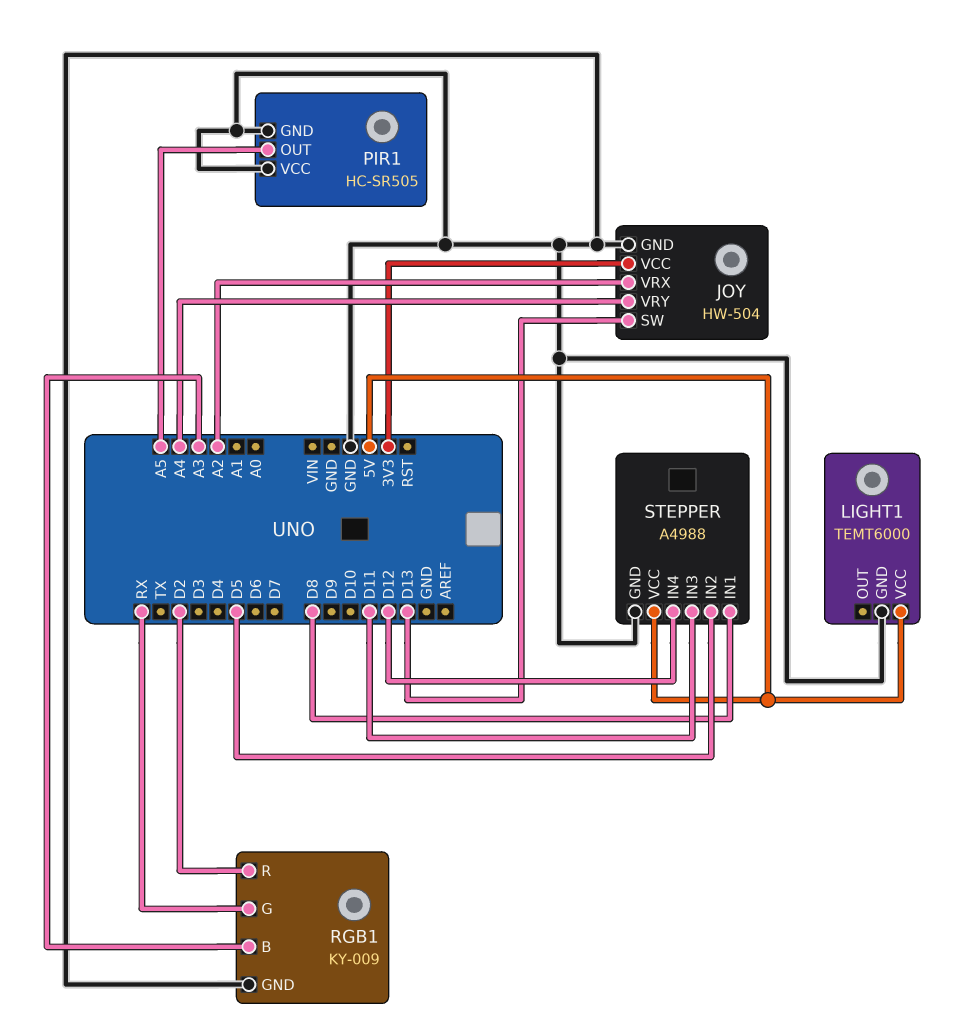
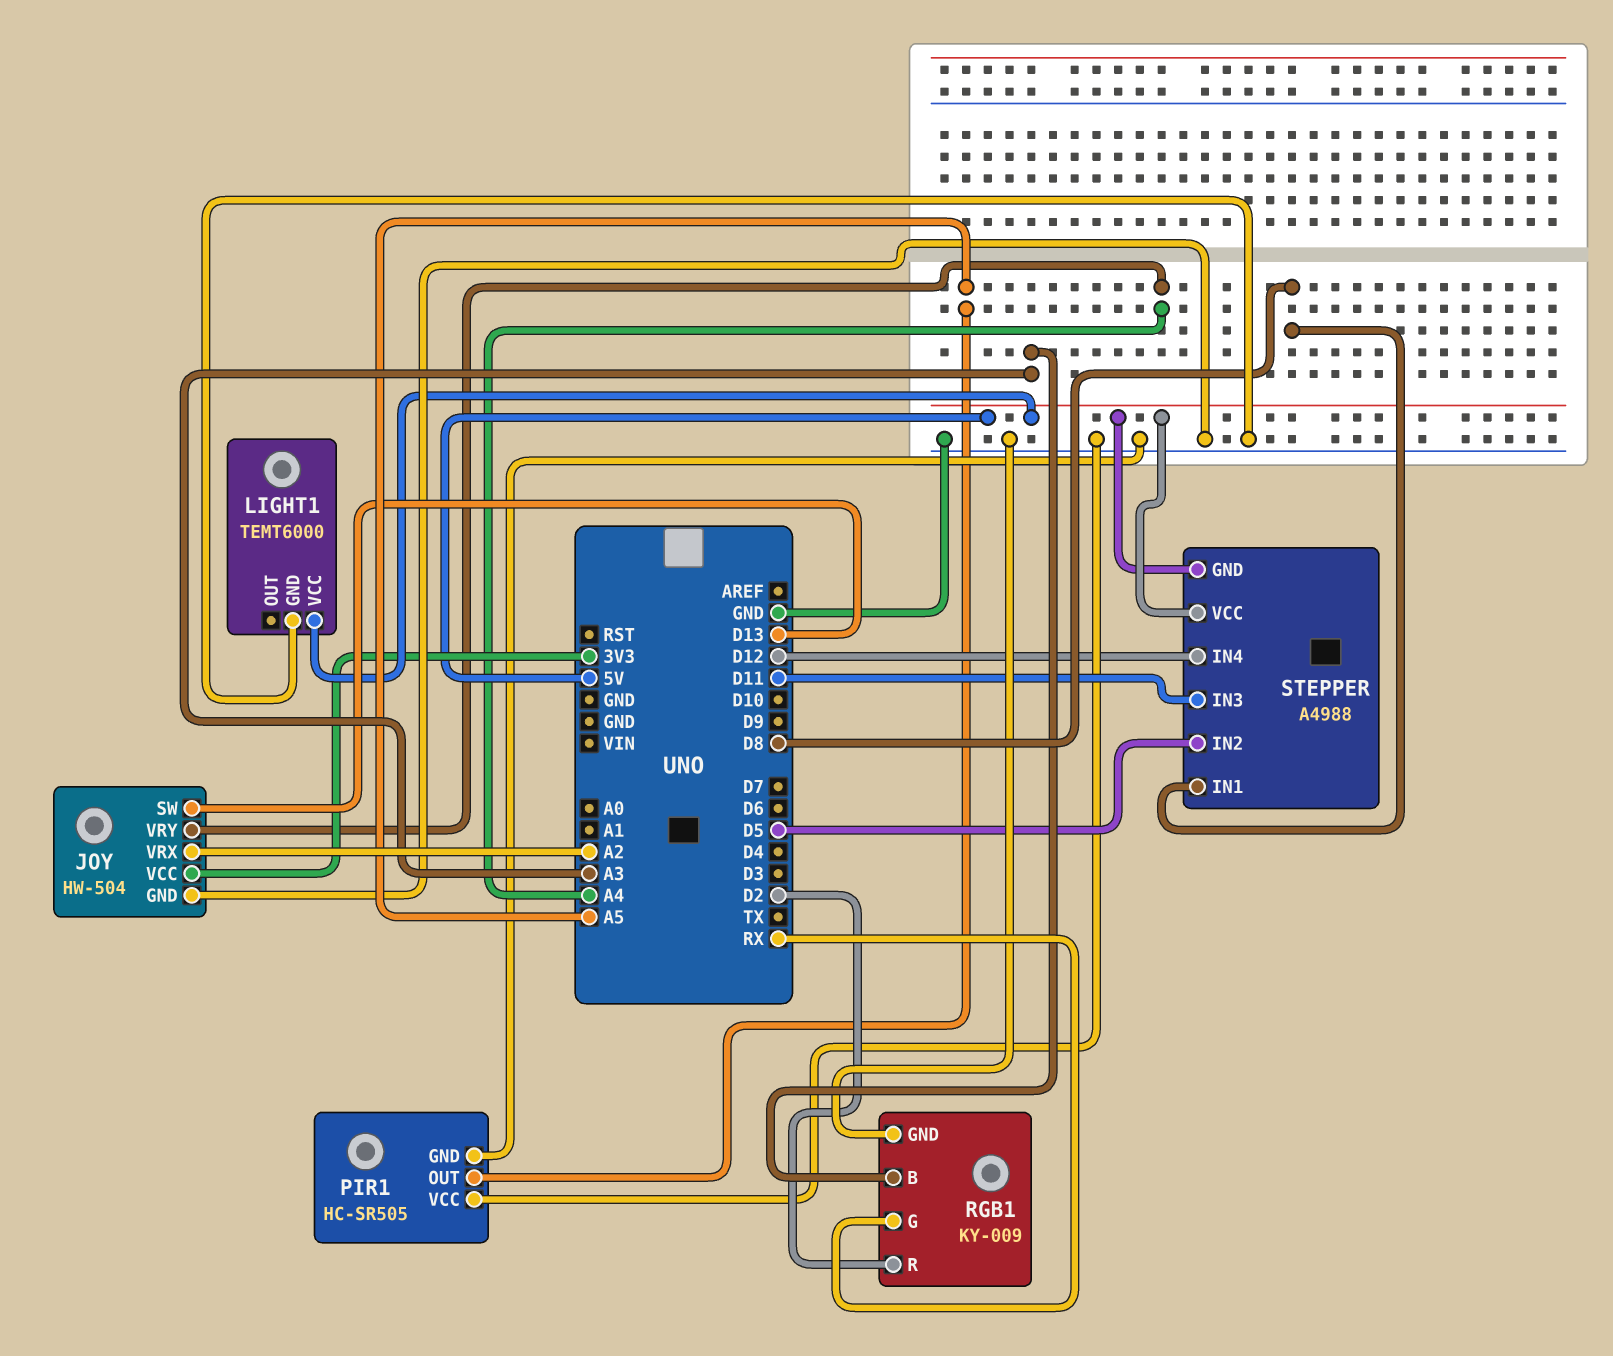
STEPPER pin GND: GND -> 5V

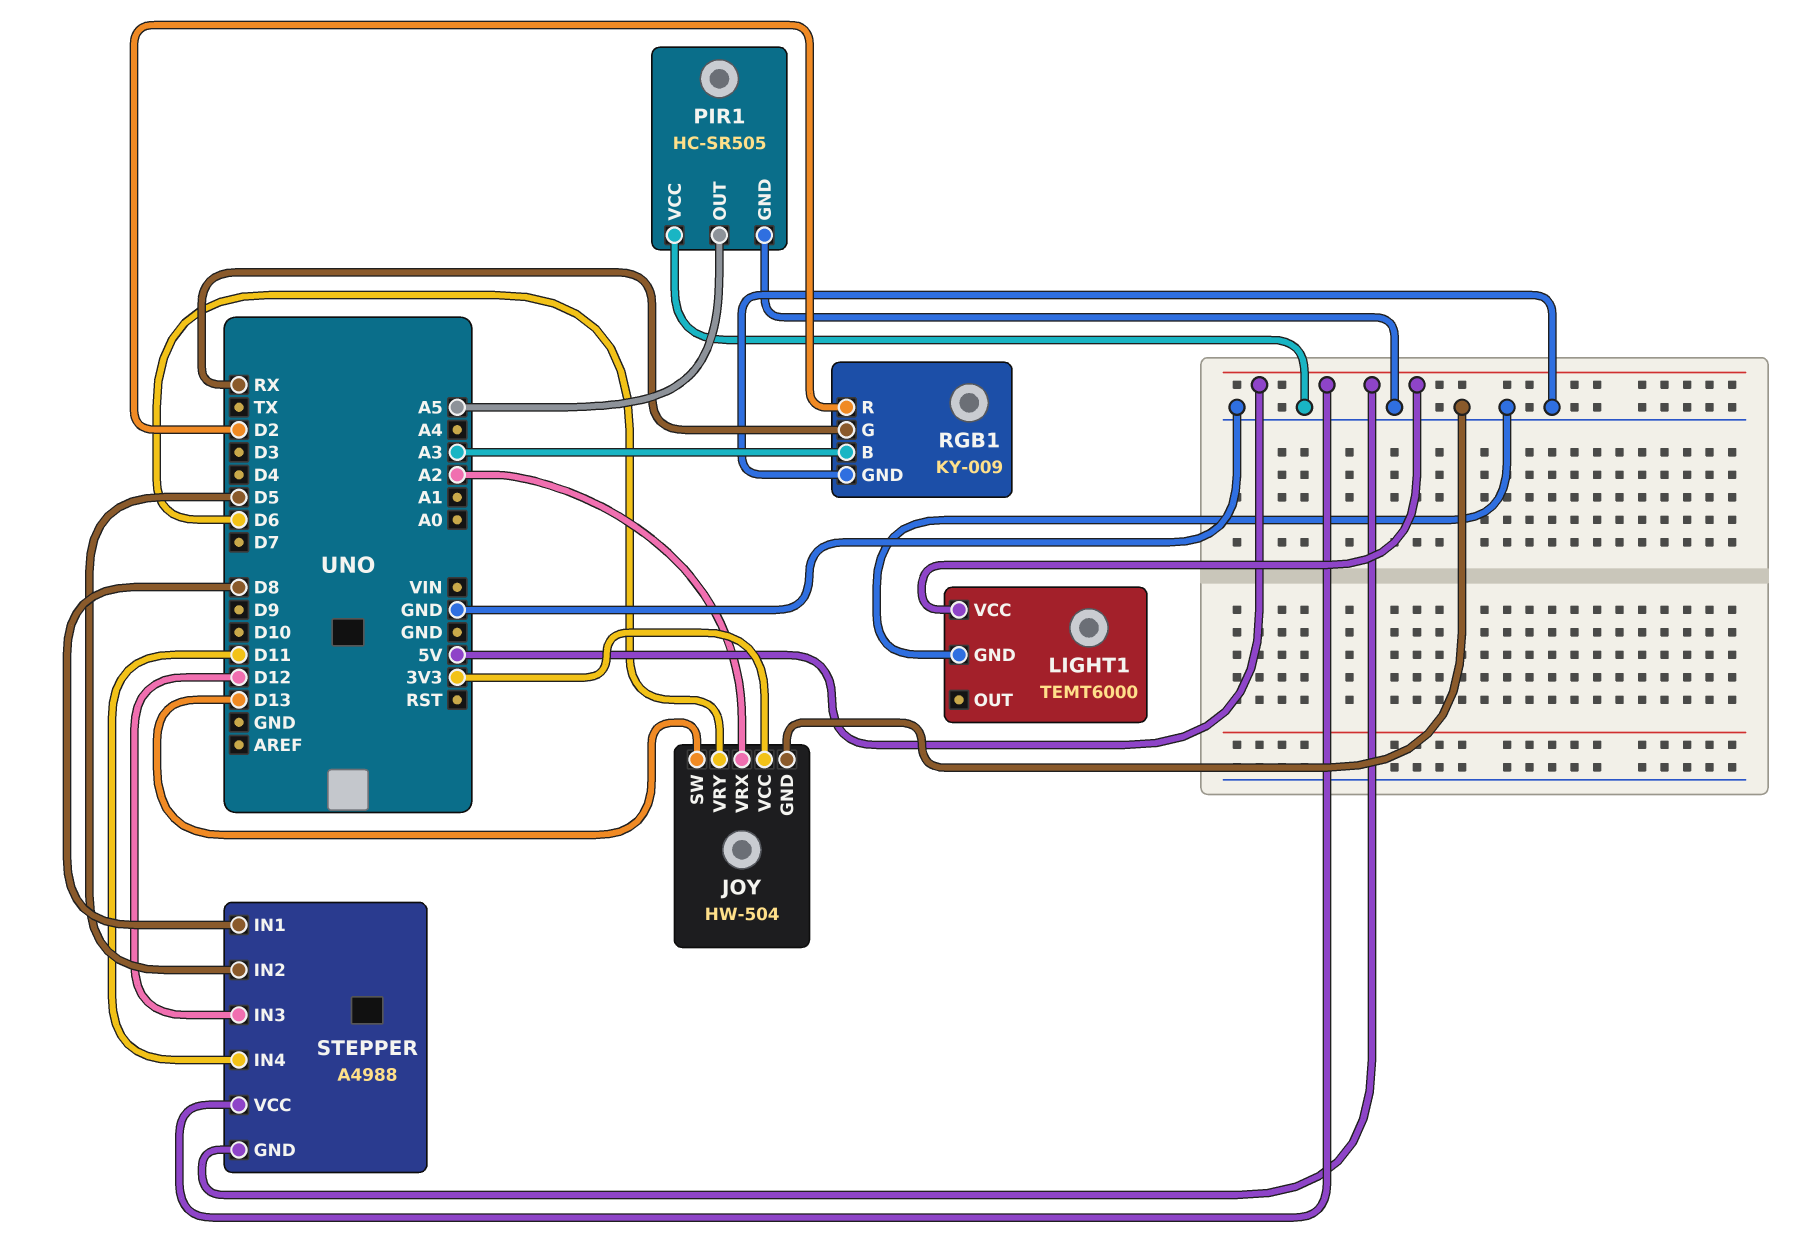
JOY pin VRY: A4 -> D6
STEPPER pin IN3: D11 -> D12
STEPPER pin IN4: D12 -> D11

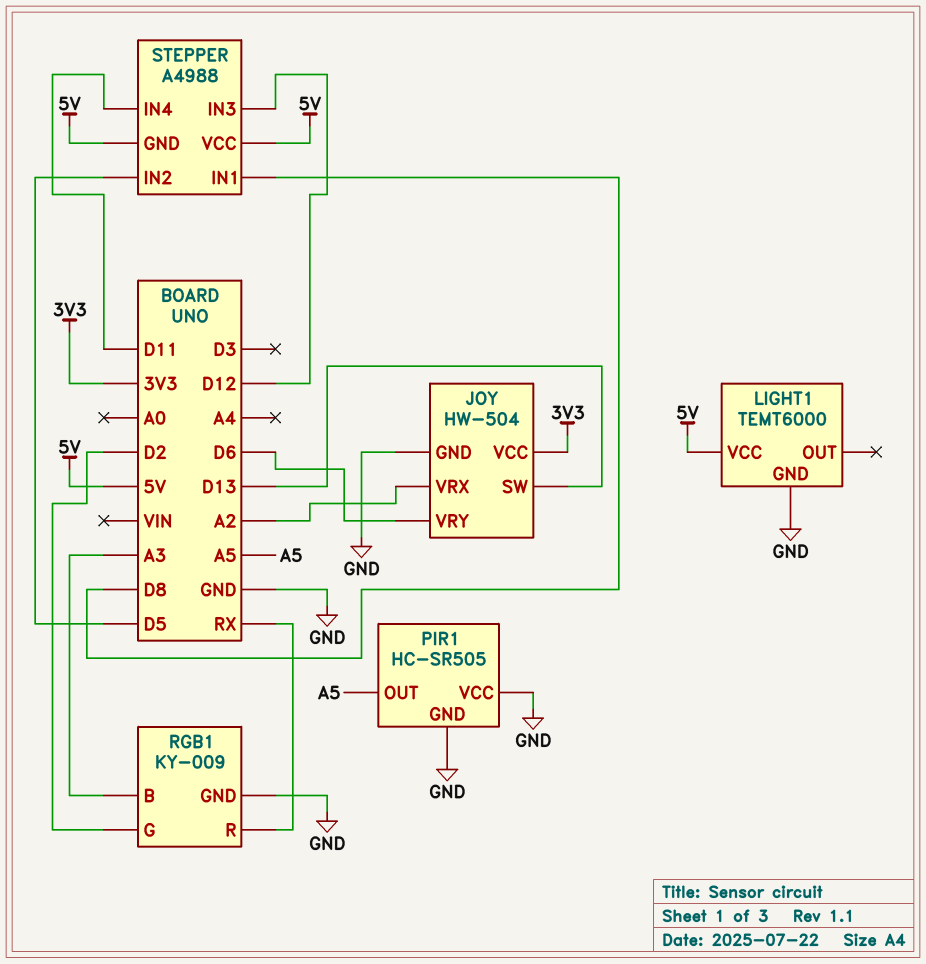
RGB1 pin G: RX -> D2
RGB1 pin R: D2 -> RX

